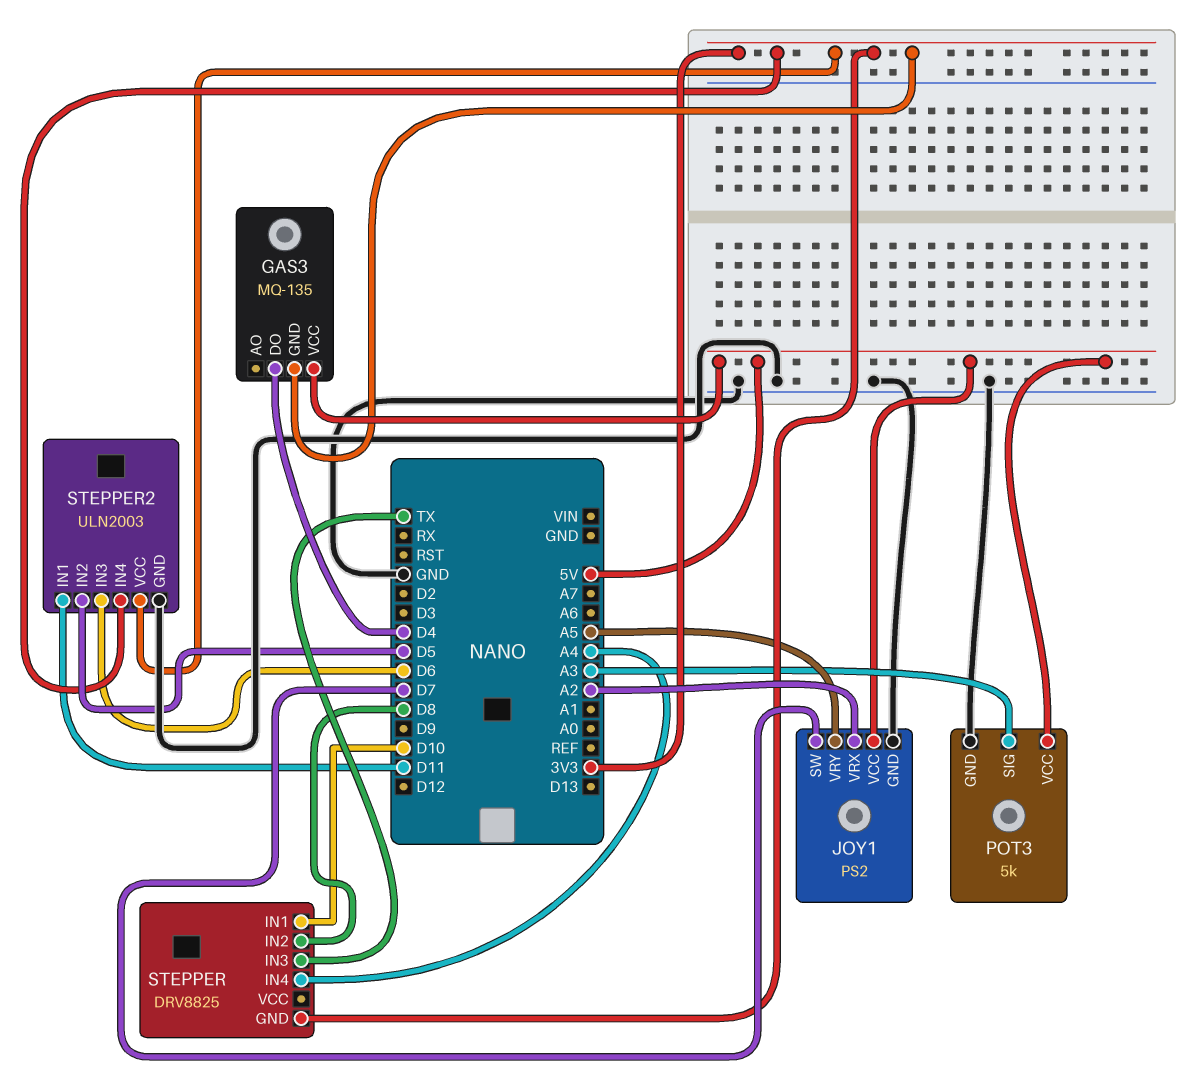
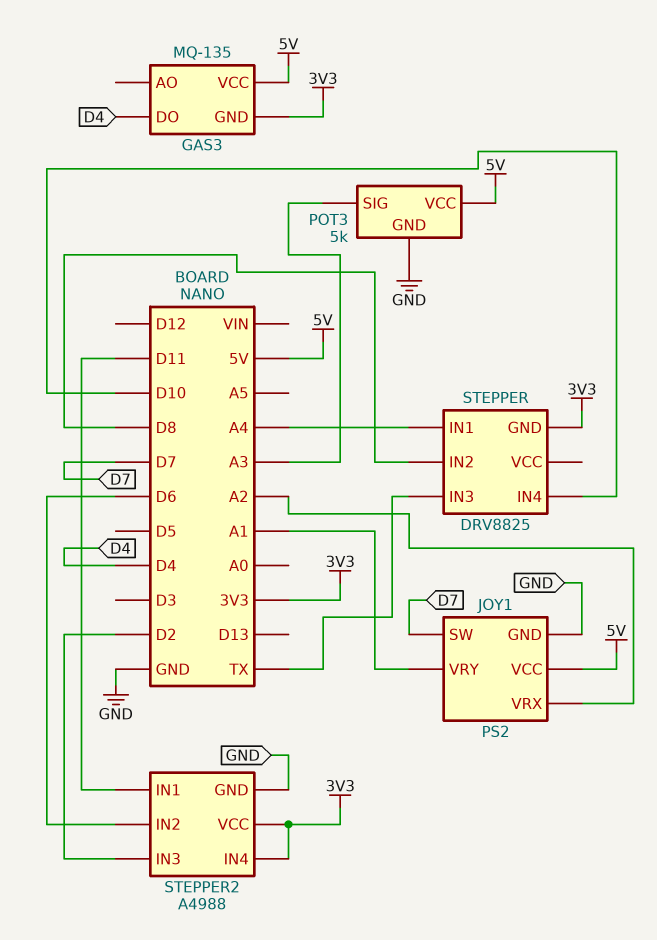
JOY1 pin VRY: A5 -> A1
STEPPER pin IN1: D10 -> A4
STEPPER pin IN4: A4 -> D10
STEPPER2: ULN2003 -> A4988
STEPPER2 pin IN2: D5 -> D6
STEPPER2 pin IN3: D6 -> D2

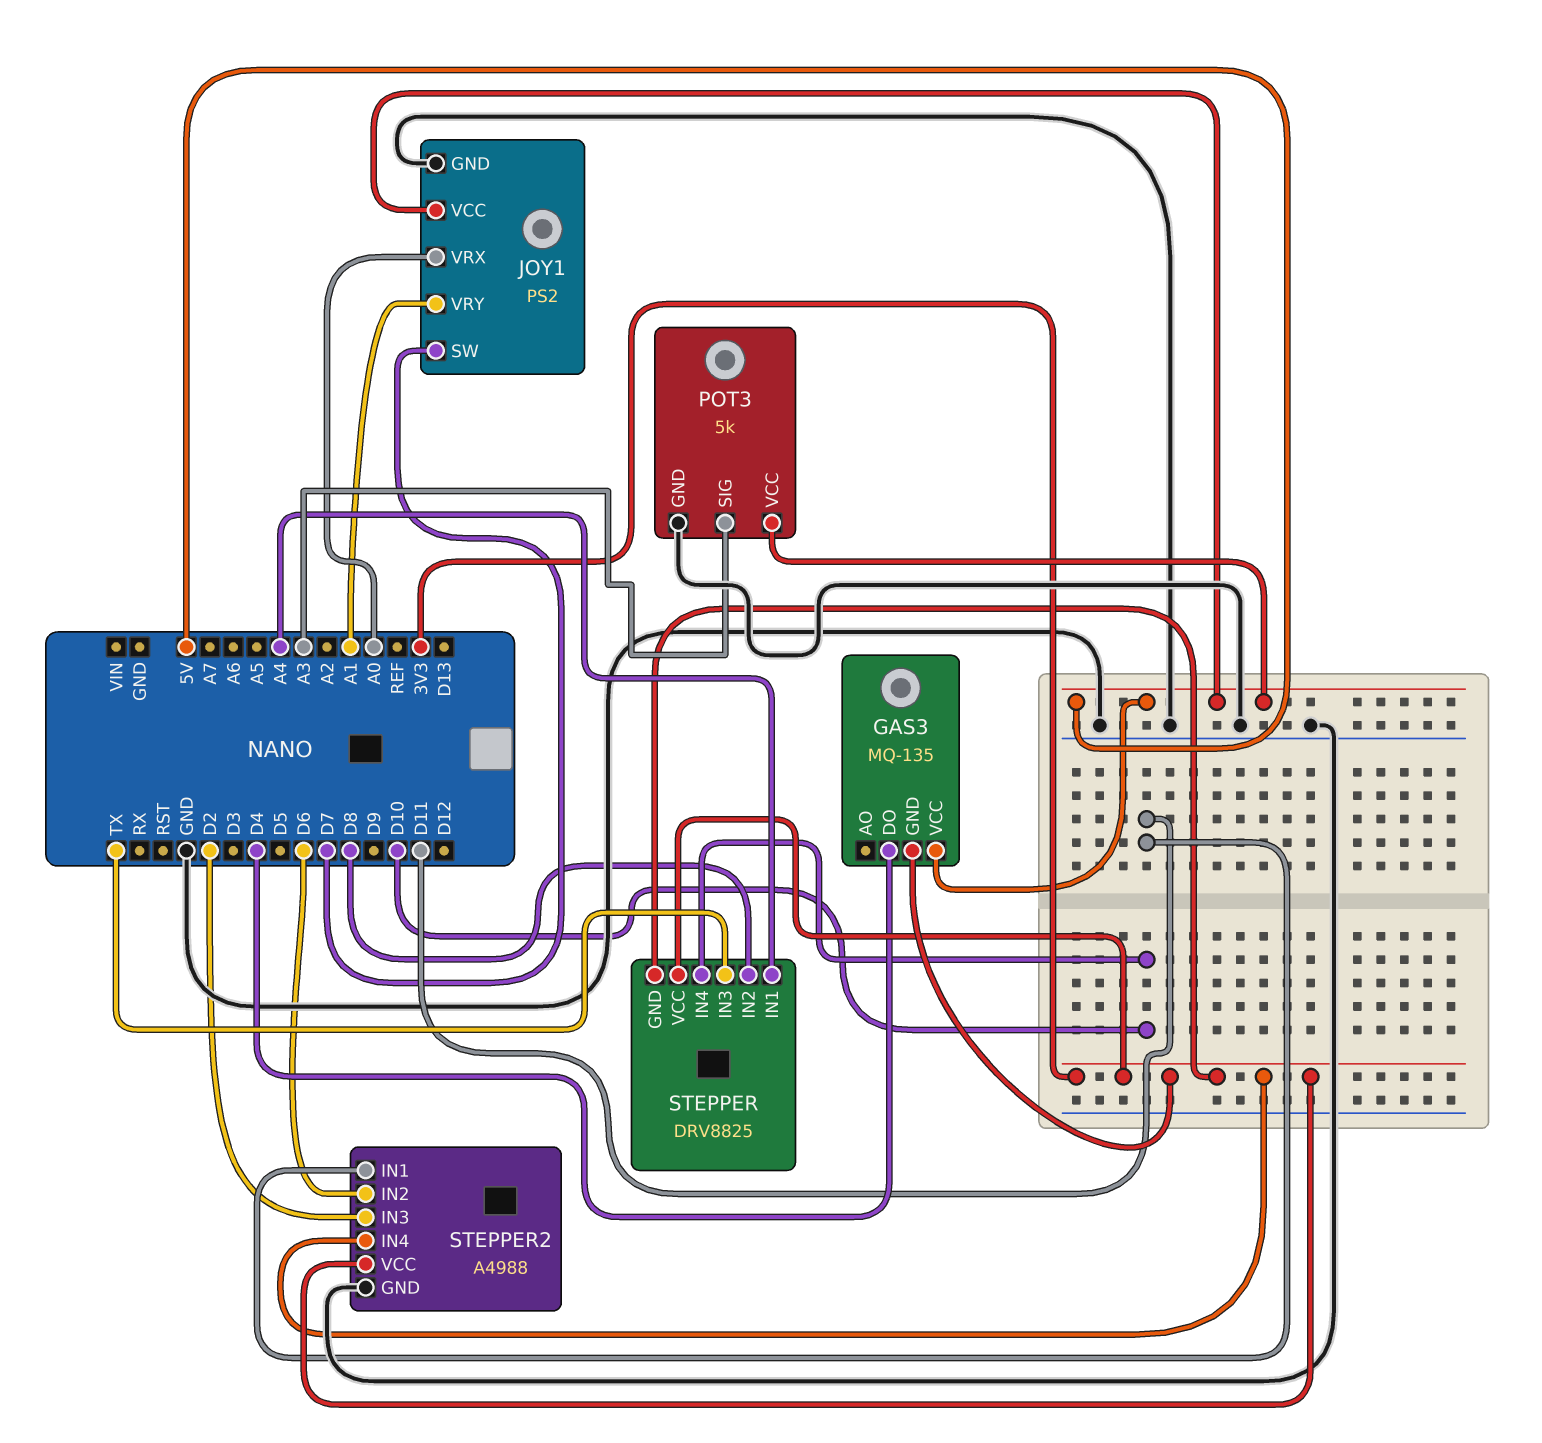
JOY1 pin VRX: A2 -> A0
STEPPER pin VCC: none -> 3V3

